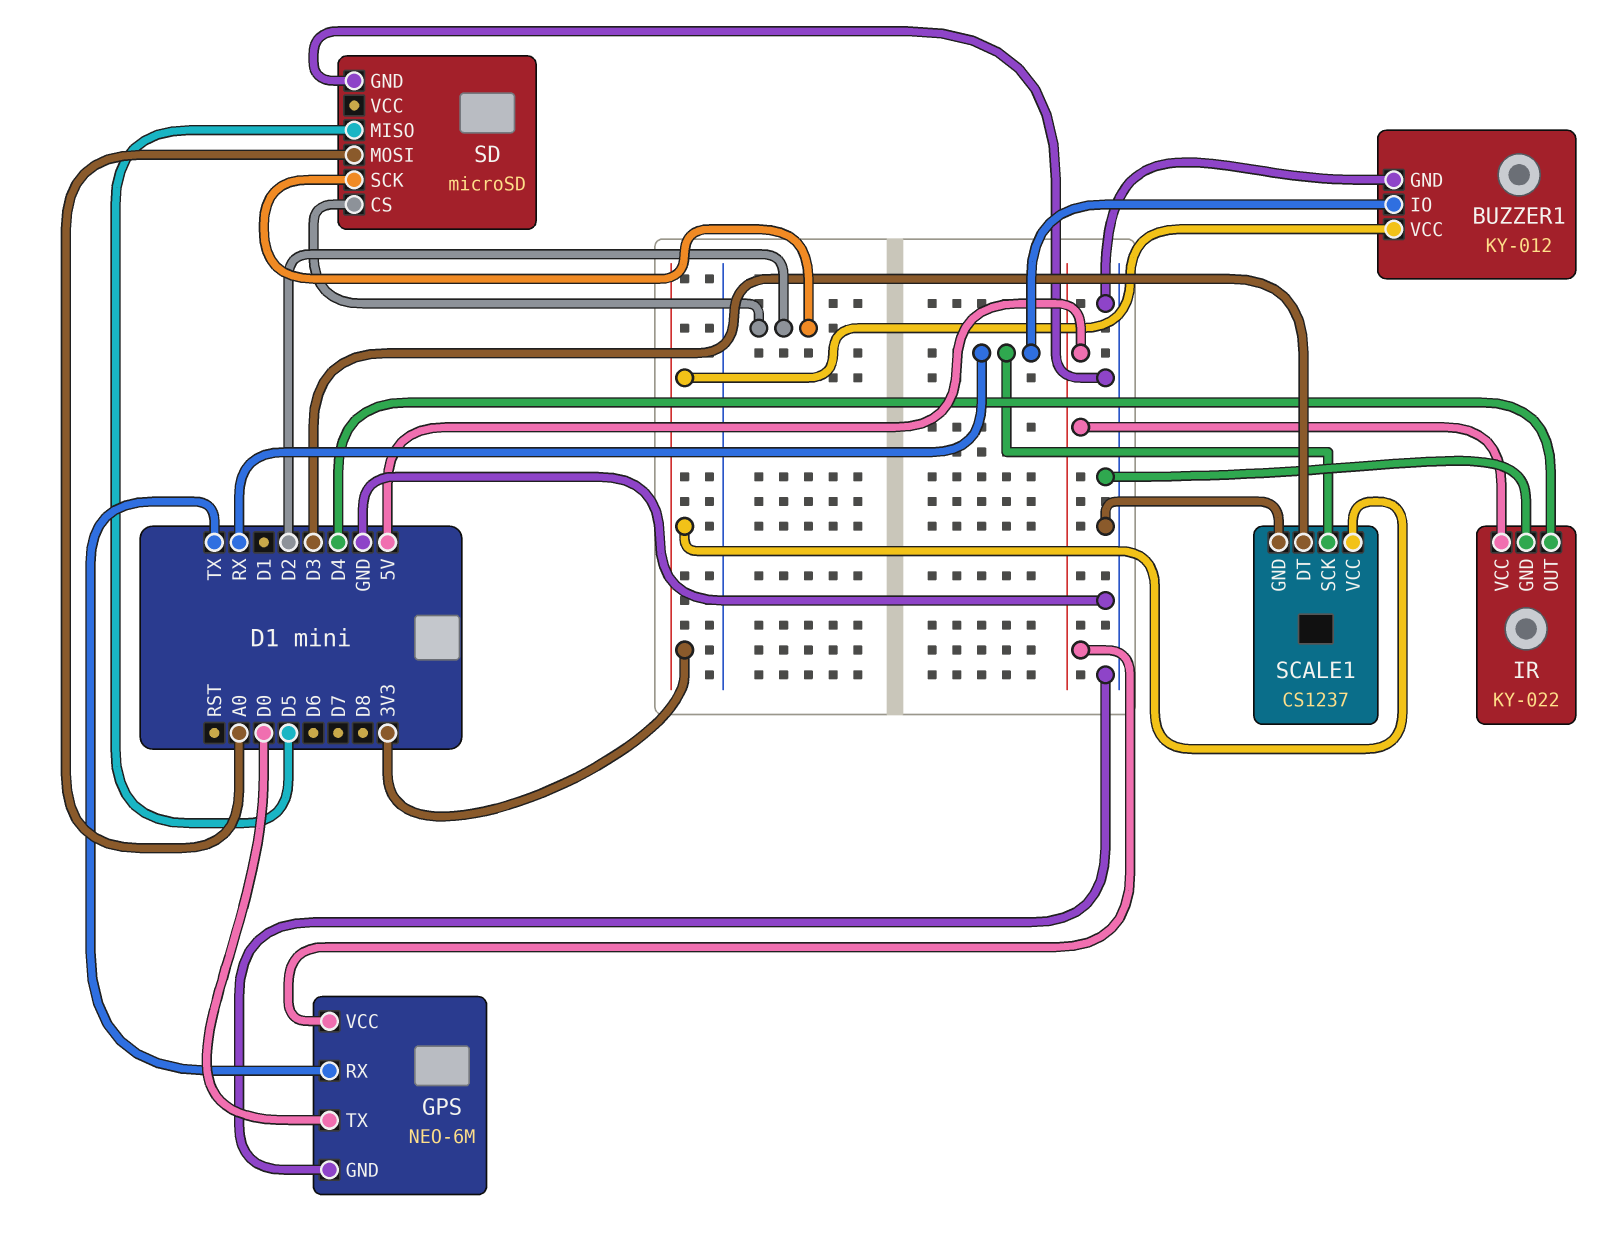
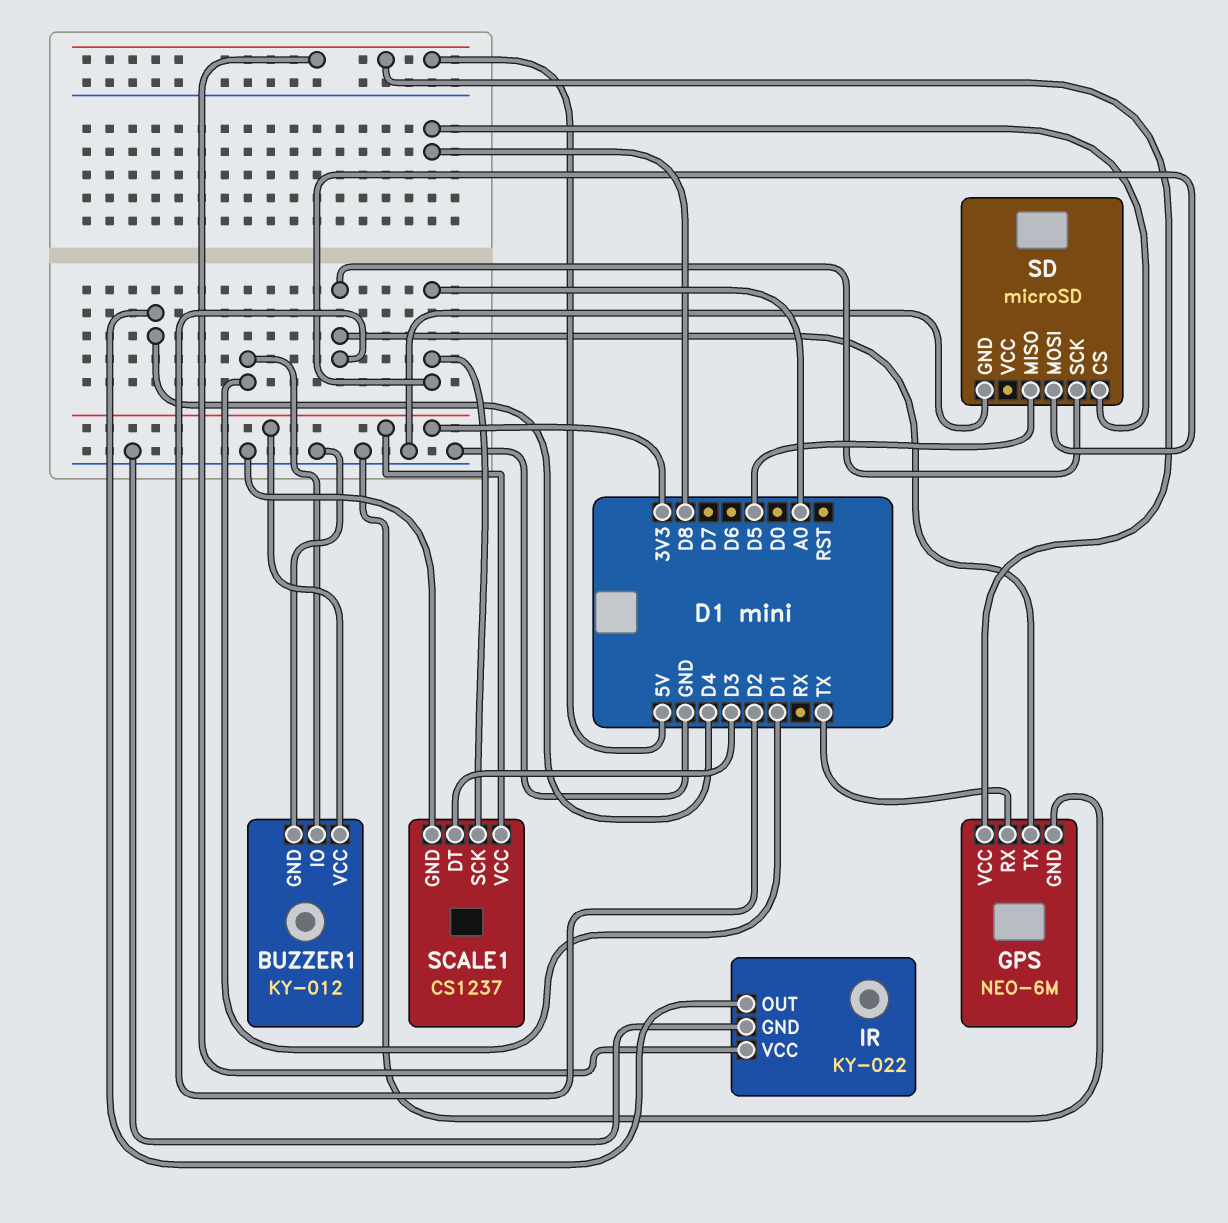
BUZZER1 pin IO: RX -> D1
GPS pin TX: D0 -> D2
SCALE1 pin SCK: RX -> A0
SD pin CS: D2 -> D8

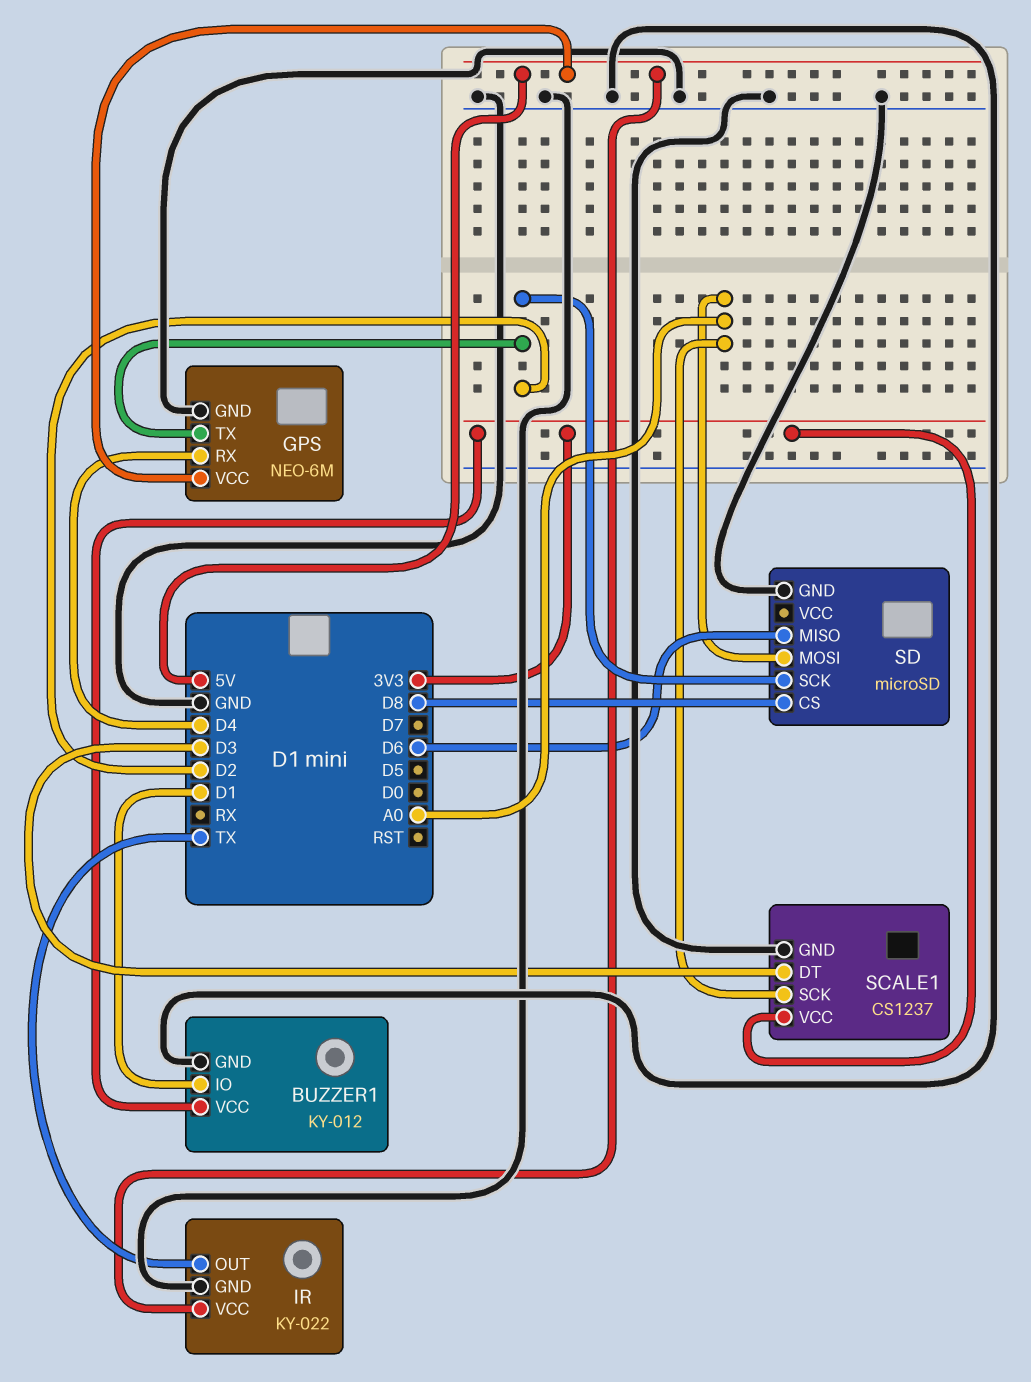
GPS pin RX: TX -> D4
IR pin OUT: D4 -> TX
SD pin MISO: D5 -> D6

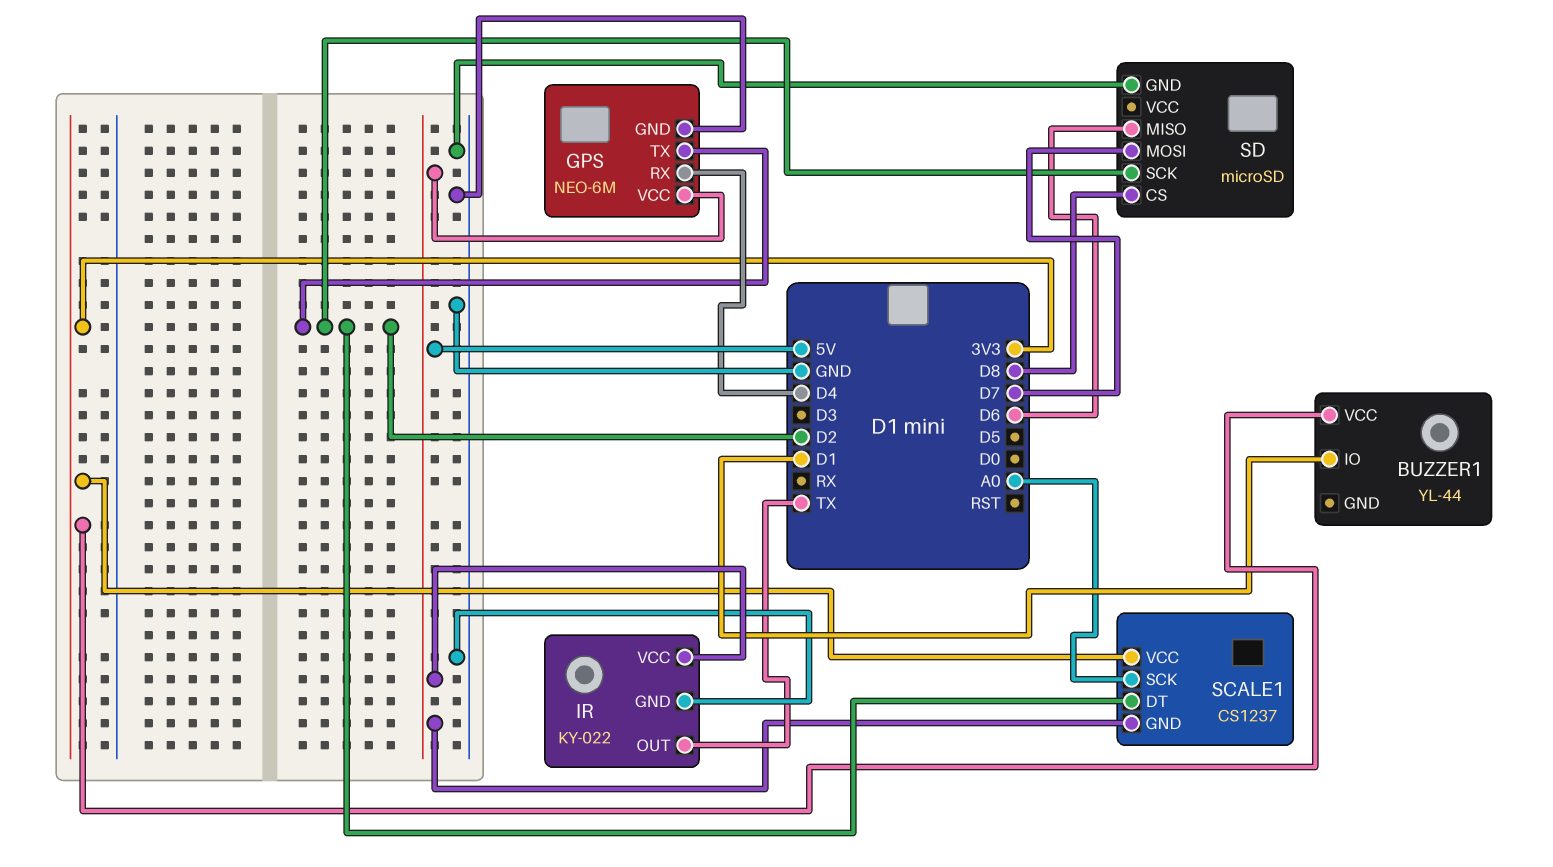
BUZZER1: KY-012 -> YL-44
BUZZER1 pin GND: GND -> none
SCALE1 pin DT: D3 -> D2
SCALE1 pin GND: GND -> 5V
SD pin MOSI: A0 -> D7

